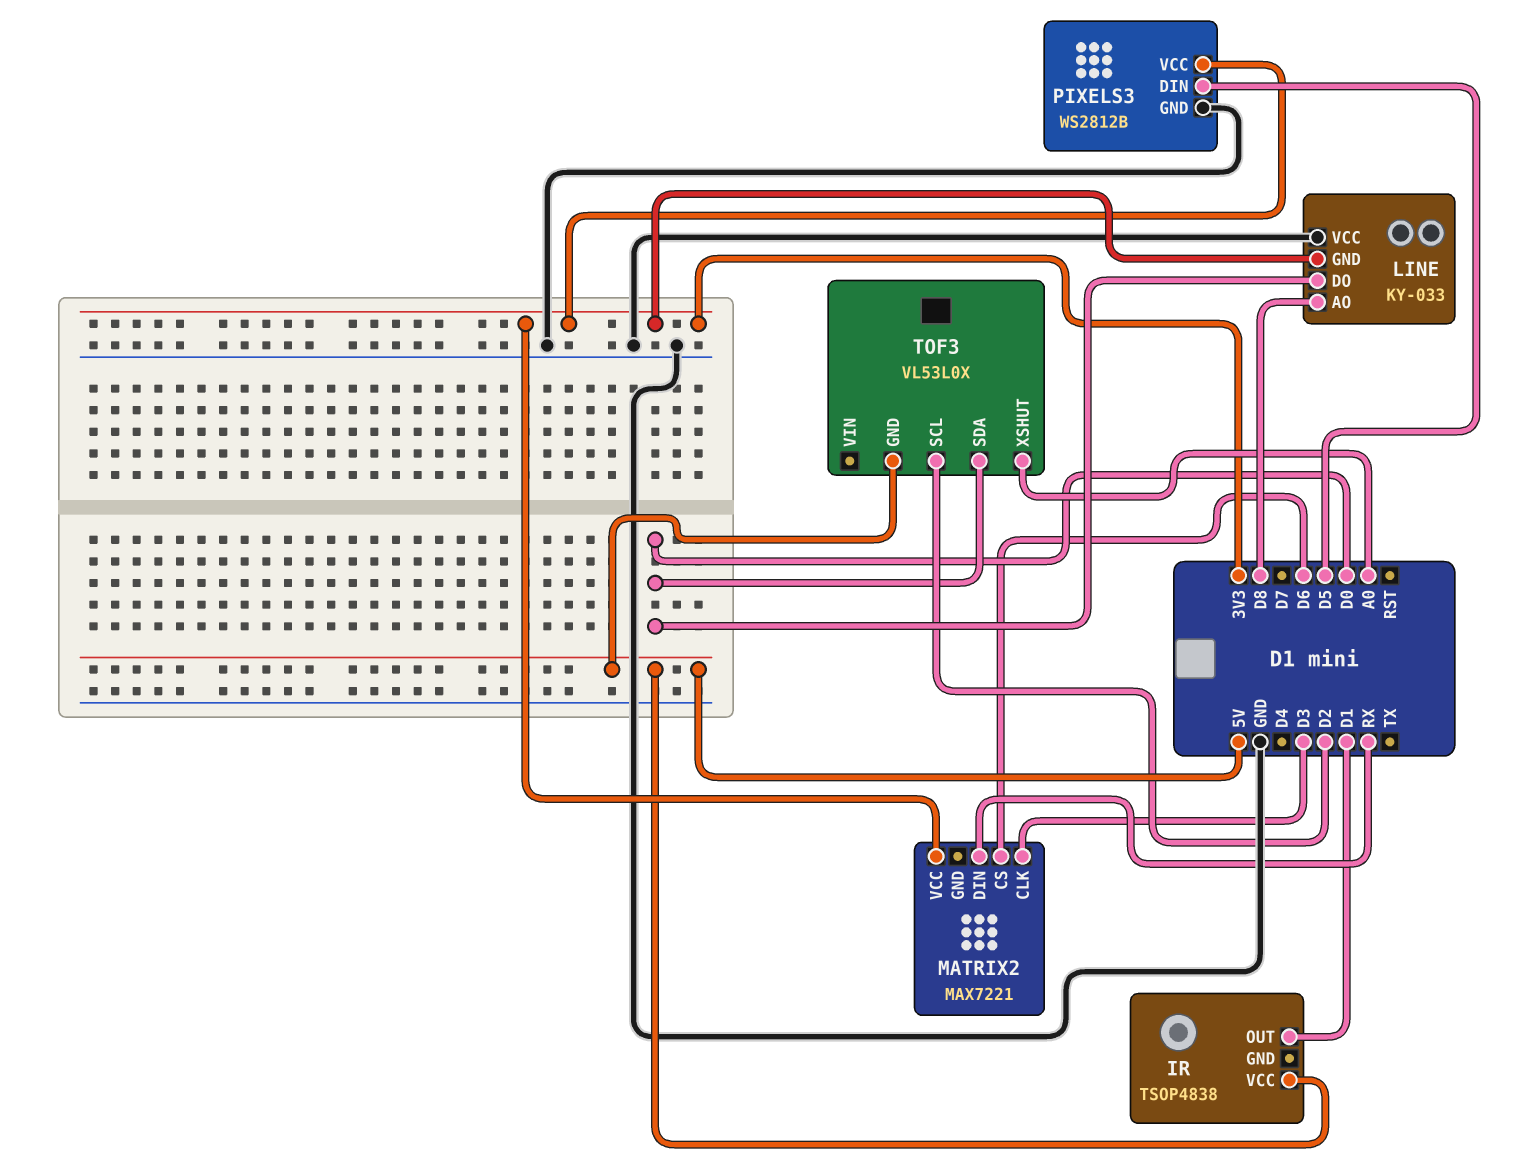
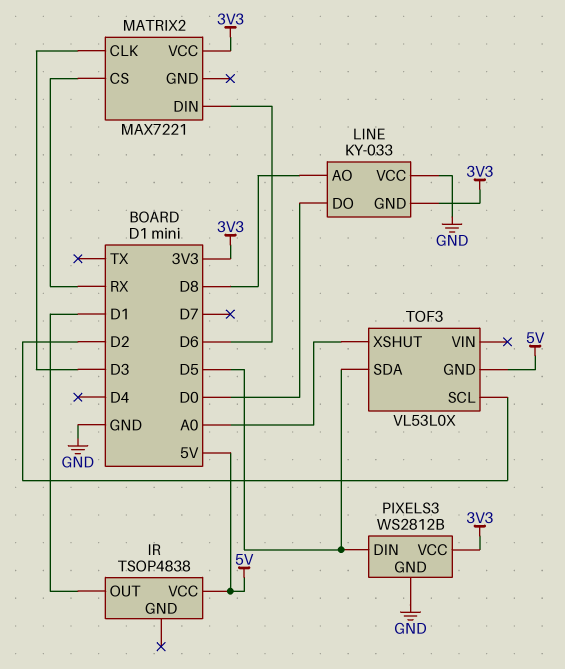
MATRIX2 pin CS: D6 -> RX
MATRIX2 pin DIN: RX -> D6
TOF3 pin SDA: D0 -> D5

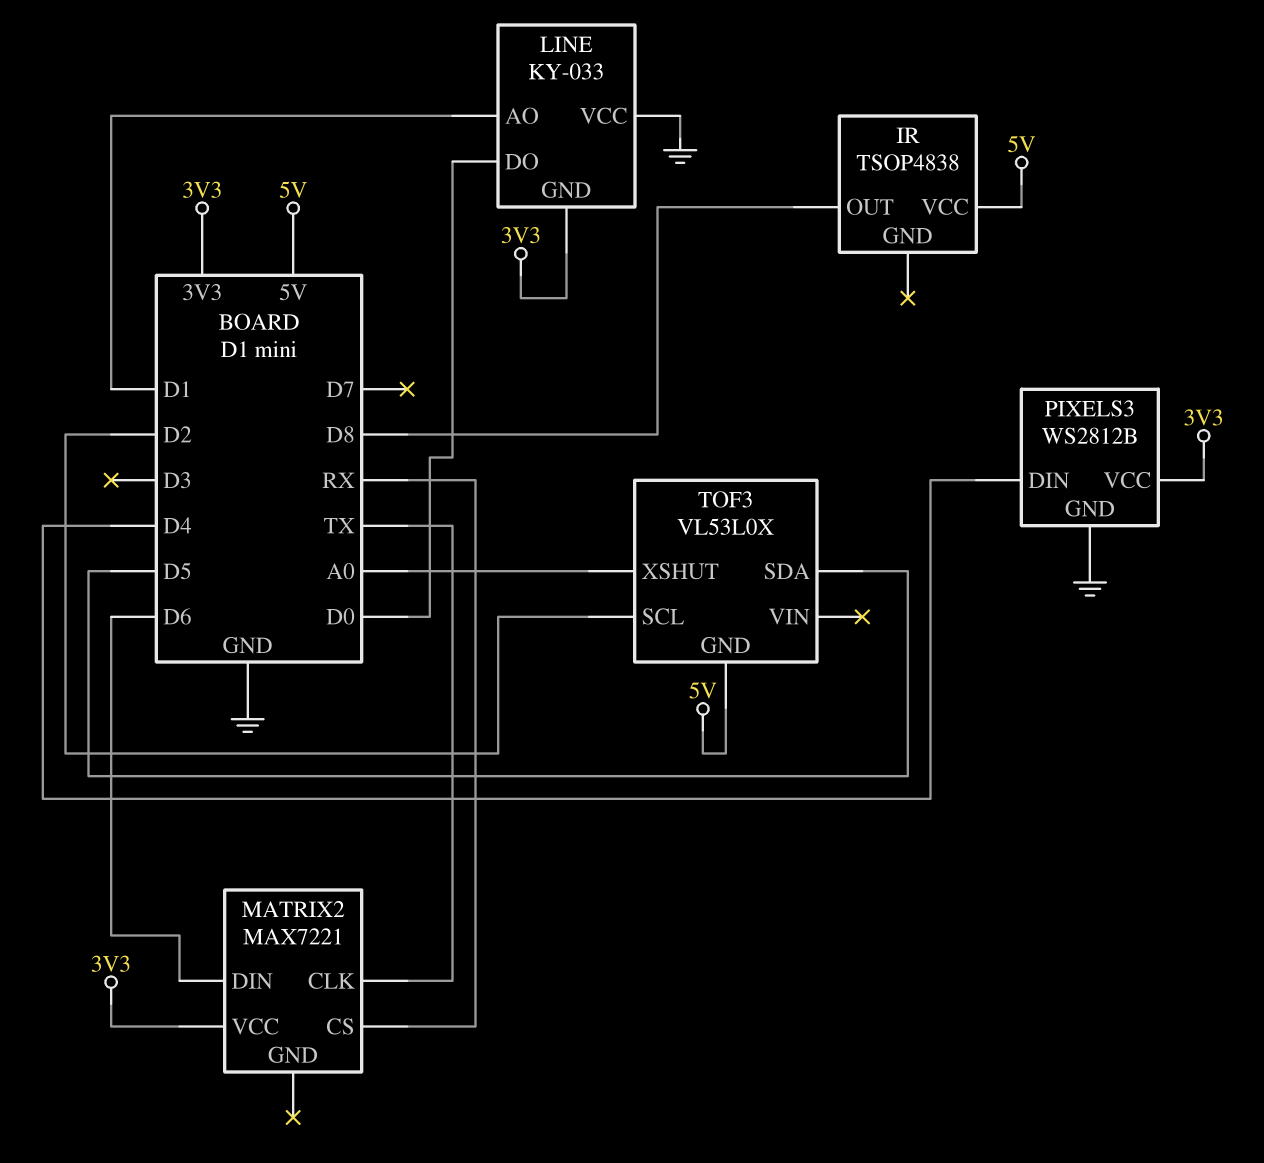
IR pin OUT: D1 -> D8
LINE pin AO: D8 -> D1
MATRIX2 pin CLK: D3 -> TX
PIXELS3 pin DIN: D5 -> D4

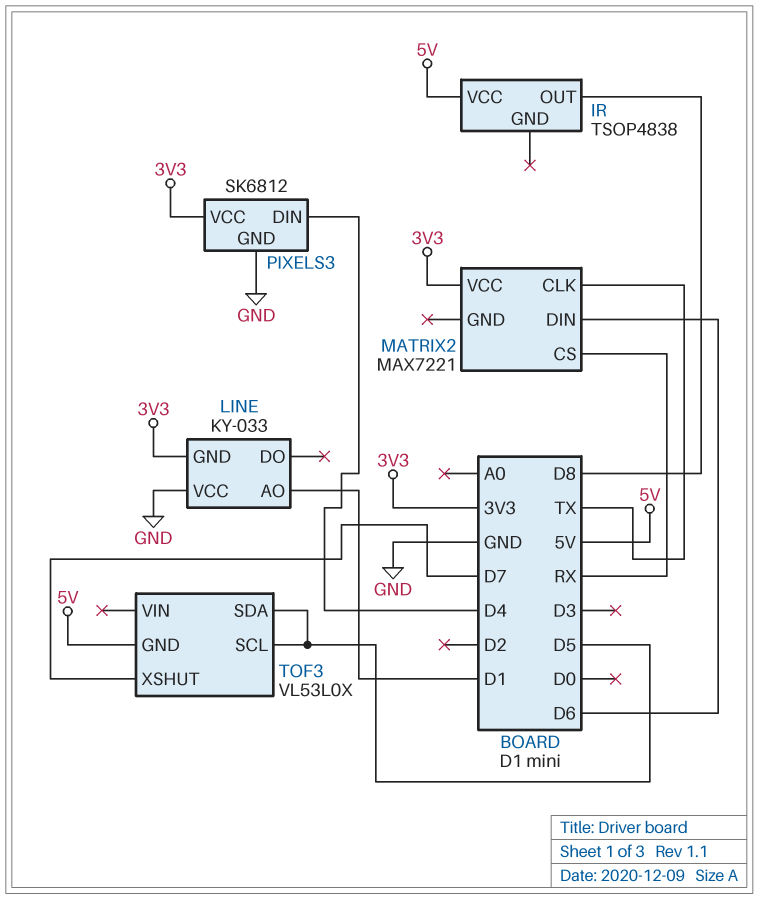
LINE pin DO: D0 -> none
PIXELS3: WS2812B -> SK6812
TOF3 pin SCL: D2 -> D5
TOF3 pin XSHUT: A0 -> D7

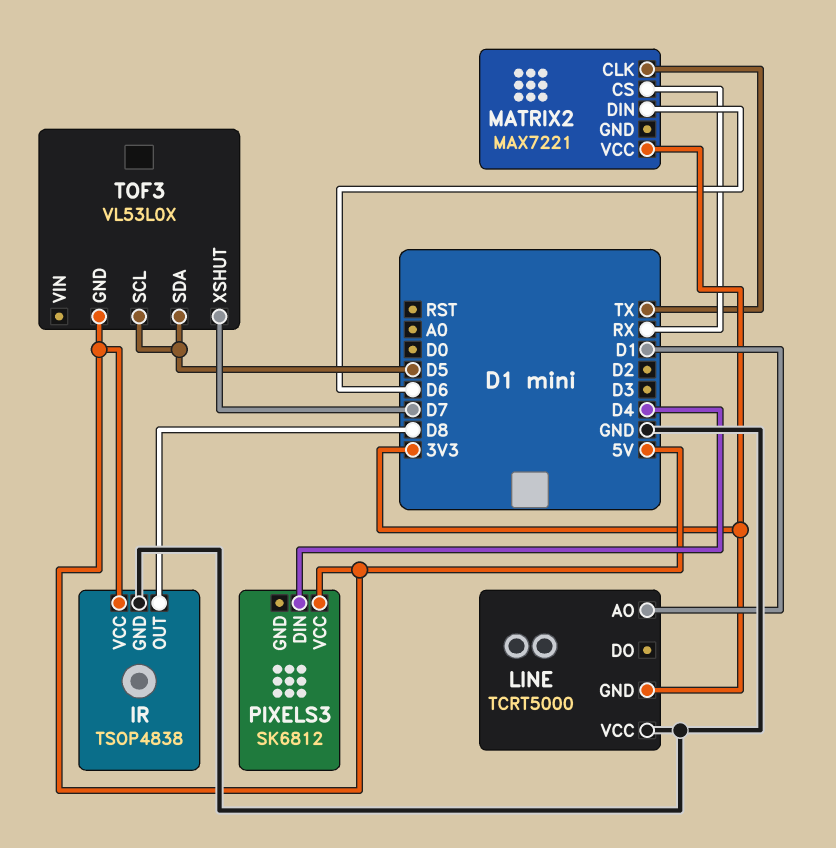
IR pin GND: none -> GND
LINE: KY-033 -> TCRT5000
PIXELS3 pin GND: GND -> none
PIXELS3 pin VCC: 3V3 -> 5V

